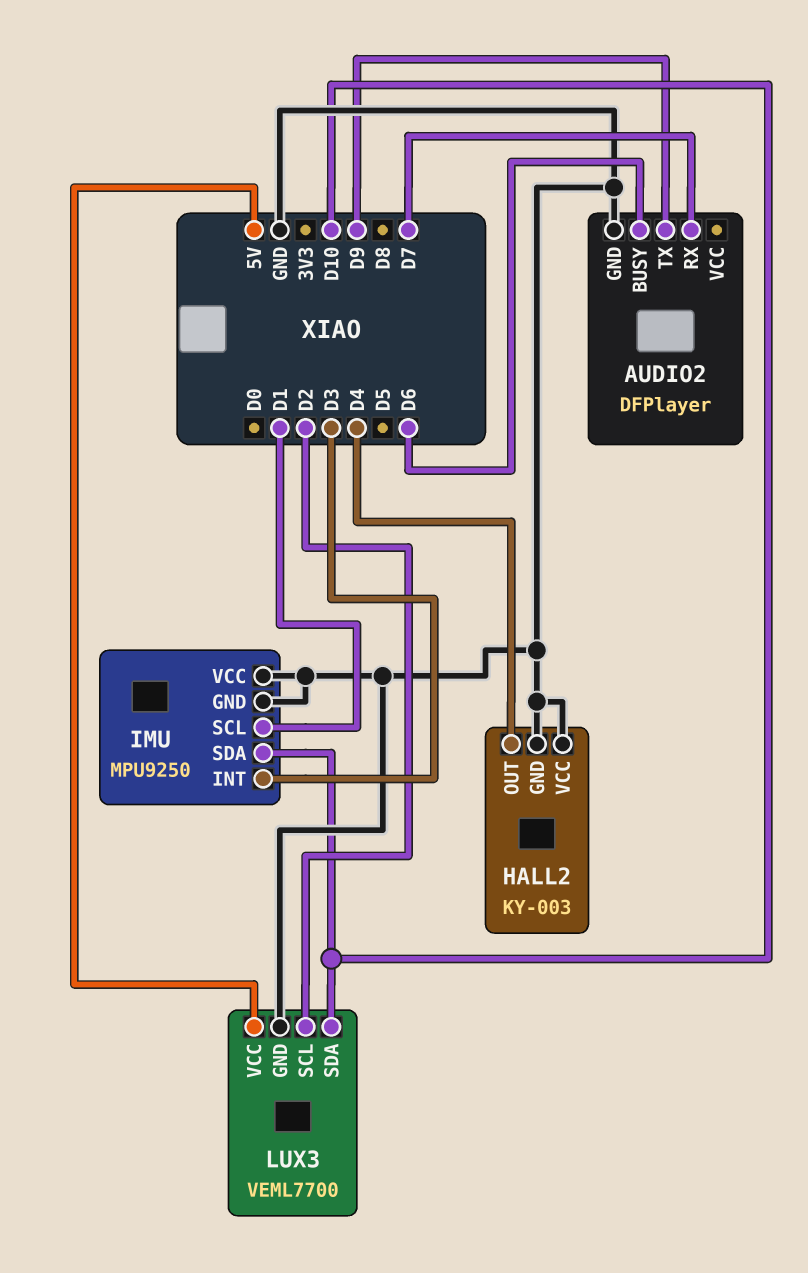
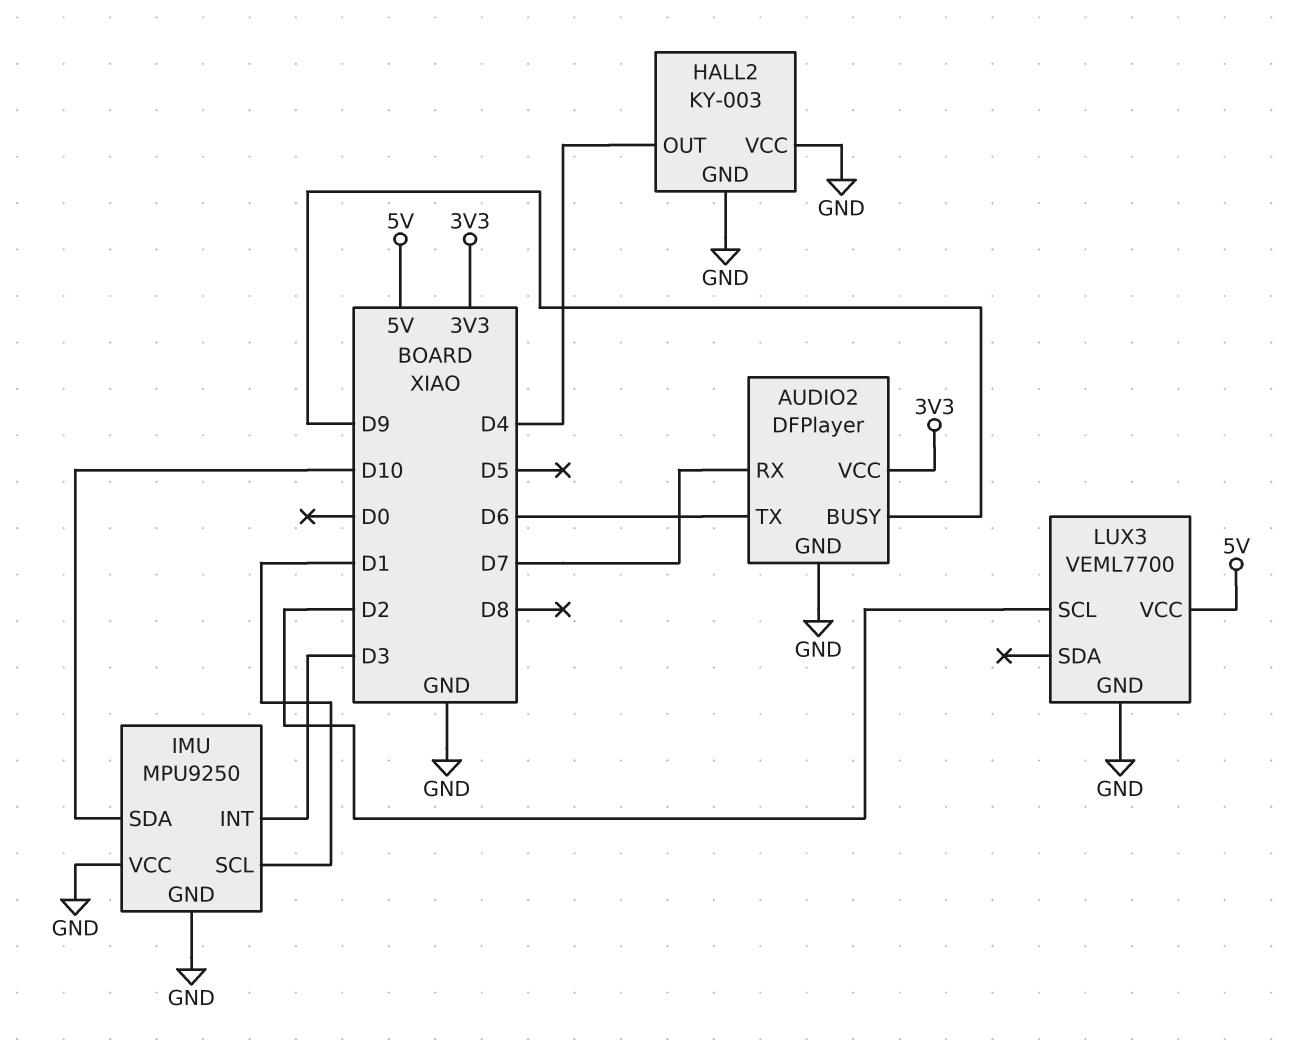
AUDIO2 pin BUSY: D6 -> D9
AUDIO2 pin TX: D9 -> D6
AUDIO2 pin VCC: none -> 3V3
LUX3 pin SDA: D10 -> none

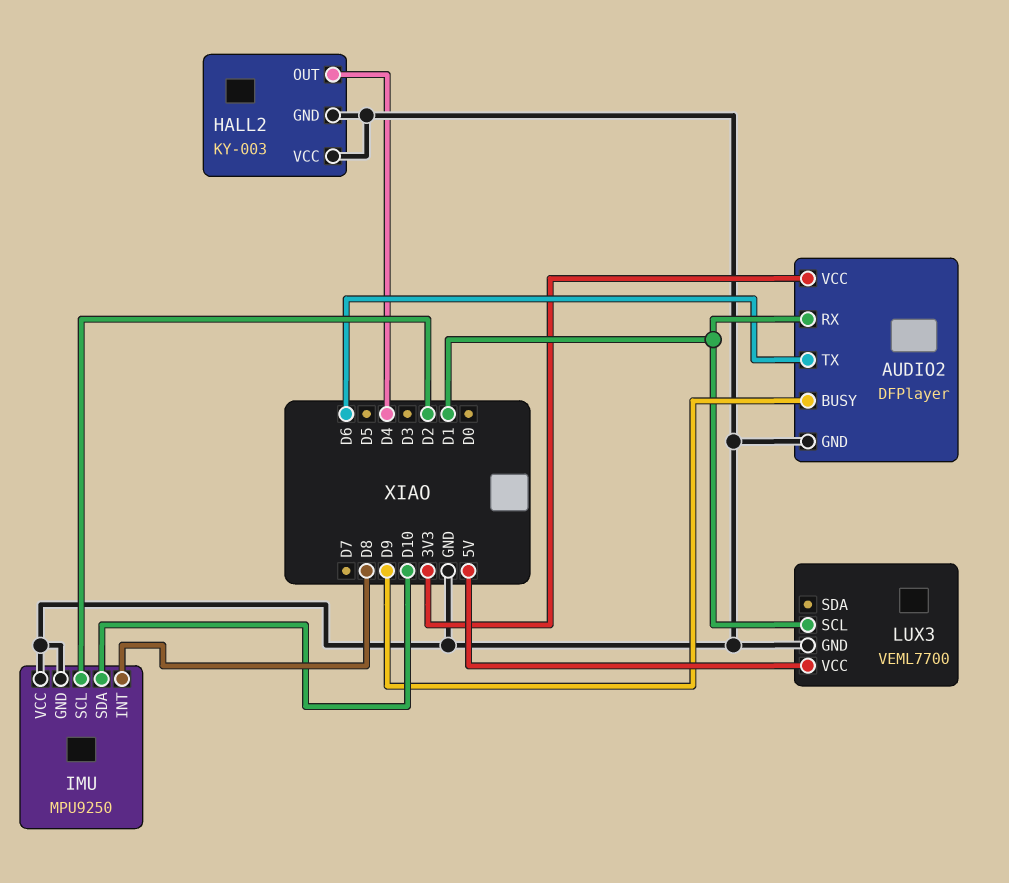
AUDIO2 pin RX: D7 -> D1
IMU pin INT: D3 -> D8
IMU pin SCL: D1 -> D2
LUX3 pin SCL: D2 -> D1

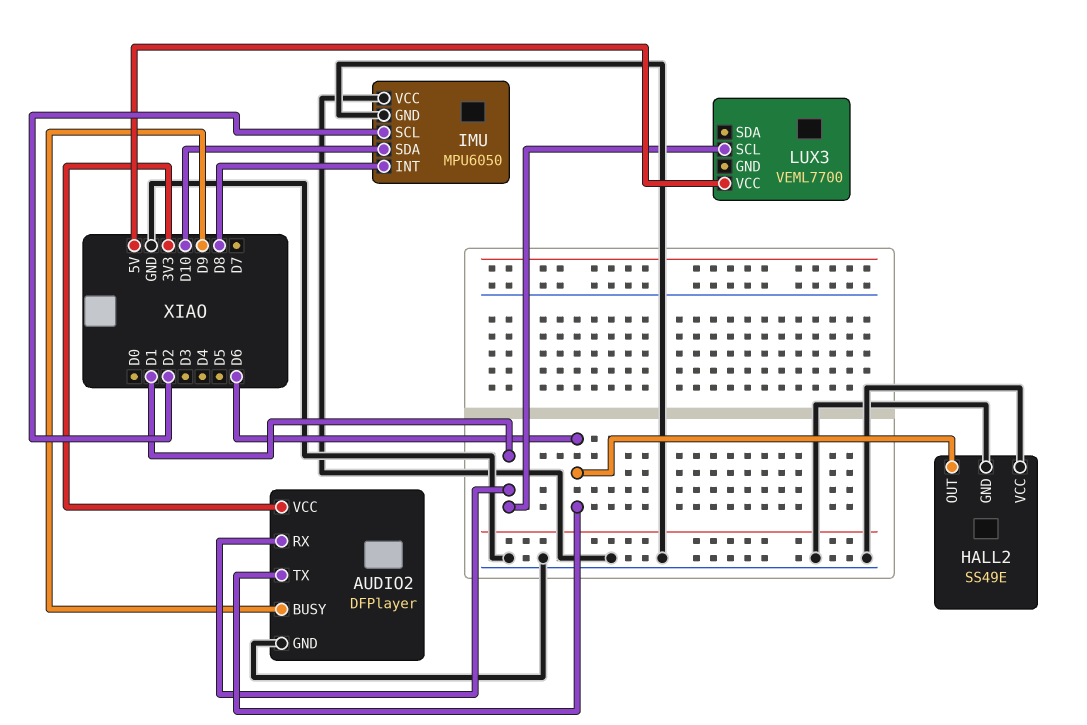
HALL2: KY-003 -> SS49E
HALL2 pin OUT: D4 -> D6
IMU: MPU9250 -> MPU6050
LUX3 pin GND: GND -> none

